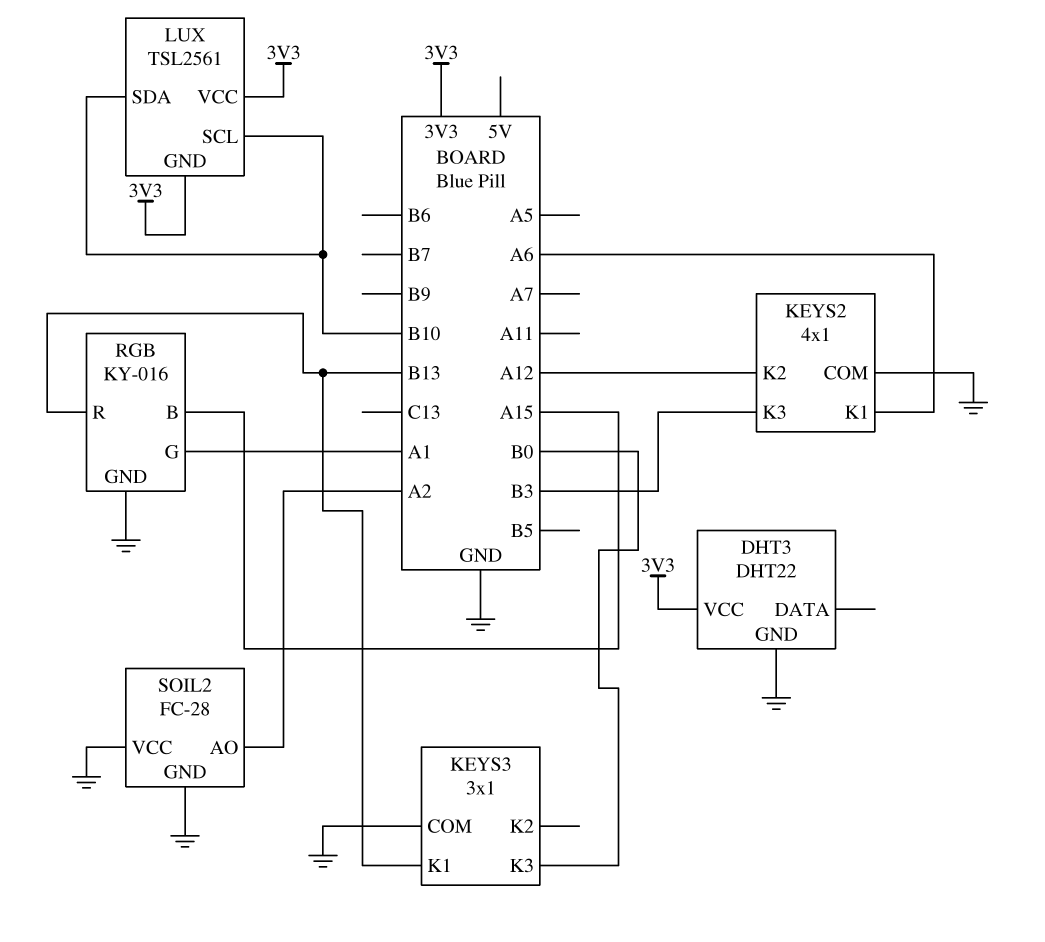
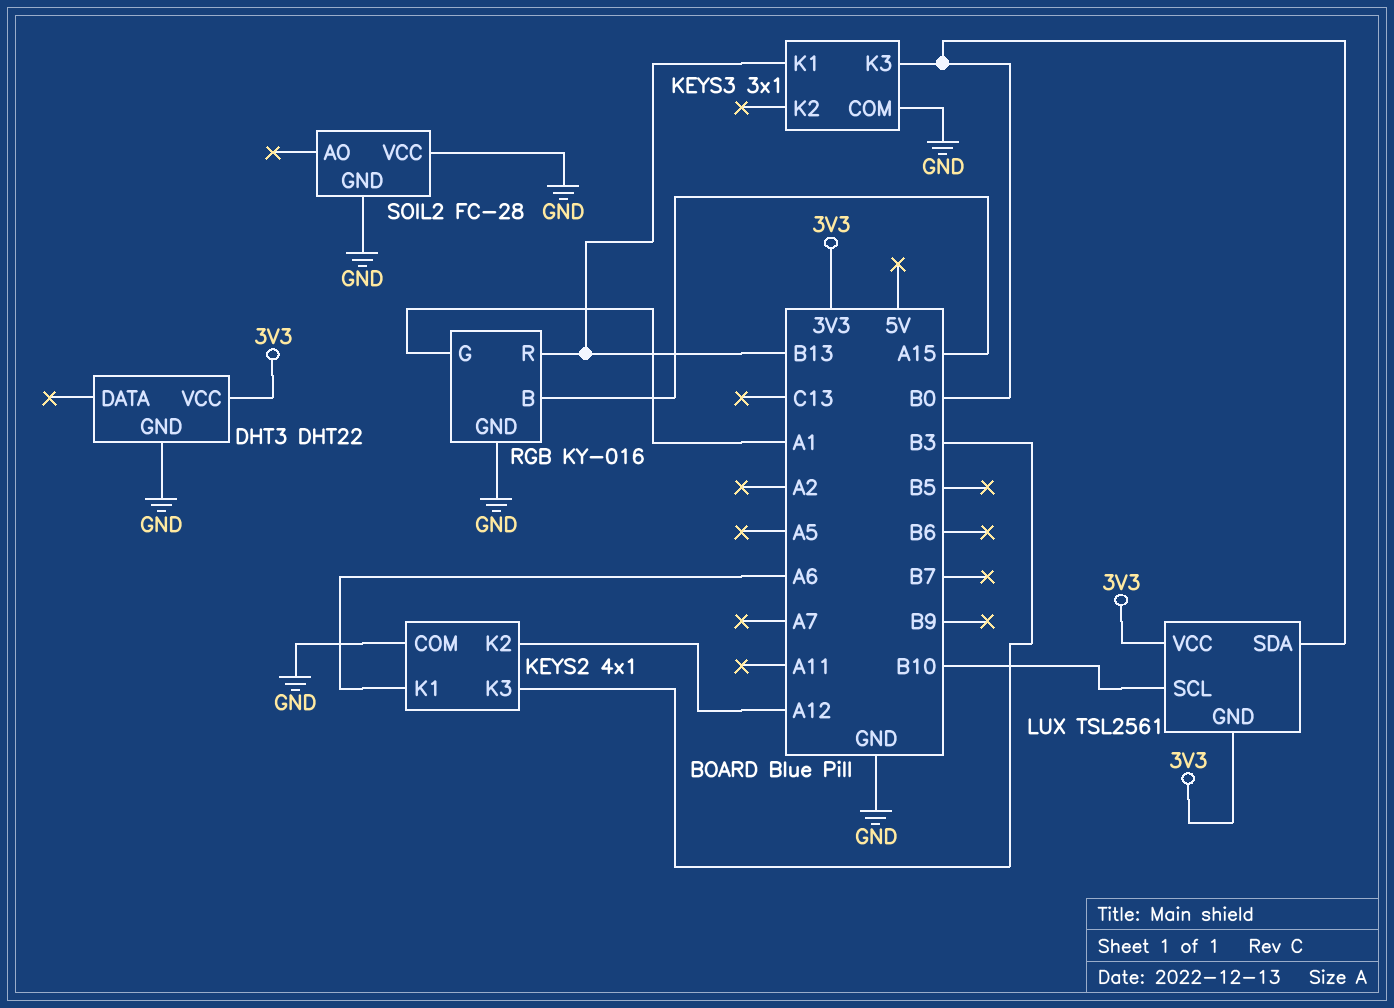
LUX pin SDA: B10 -> B0
SOIL2 pin AO: A2 -> none

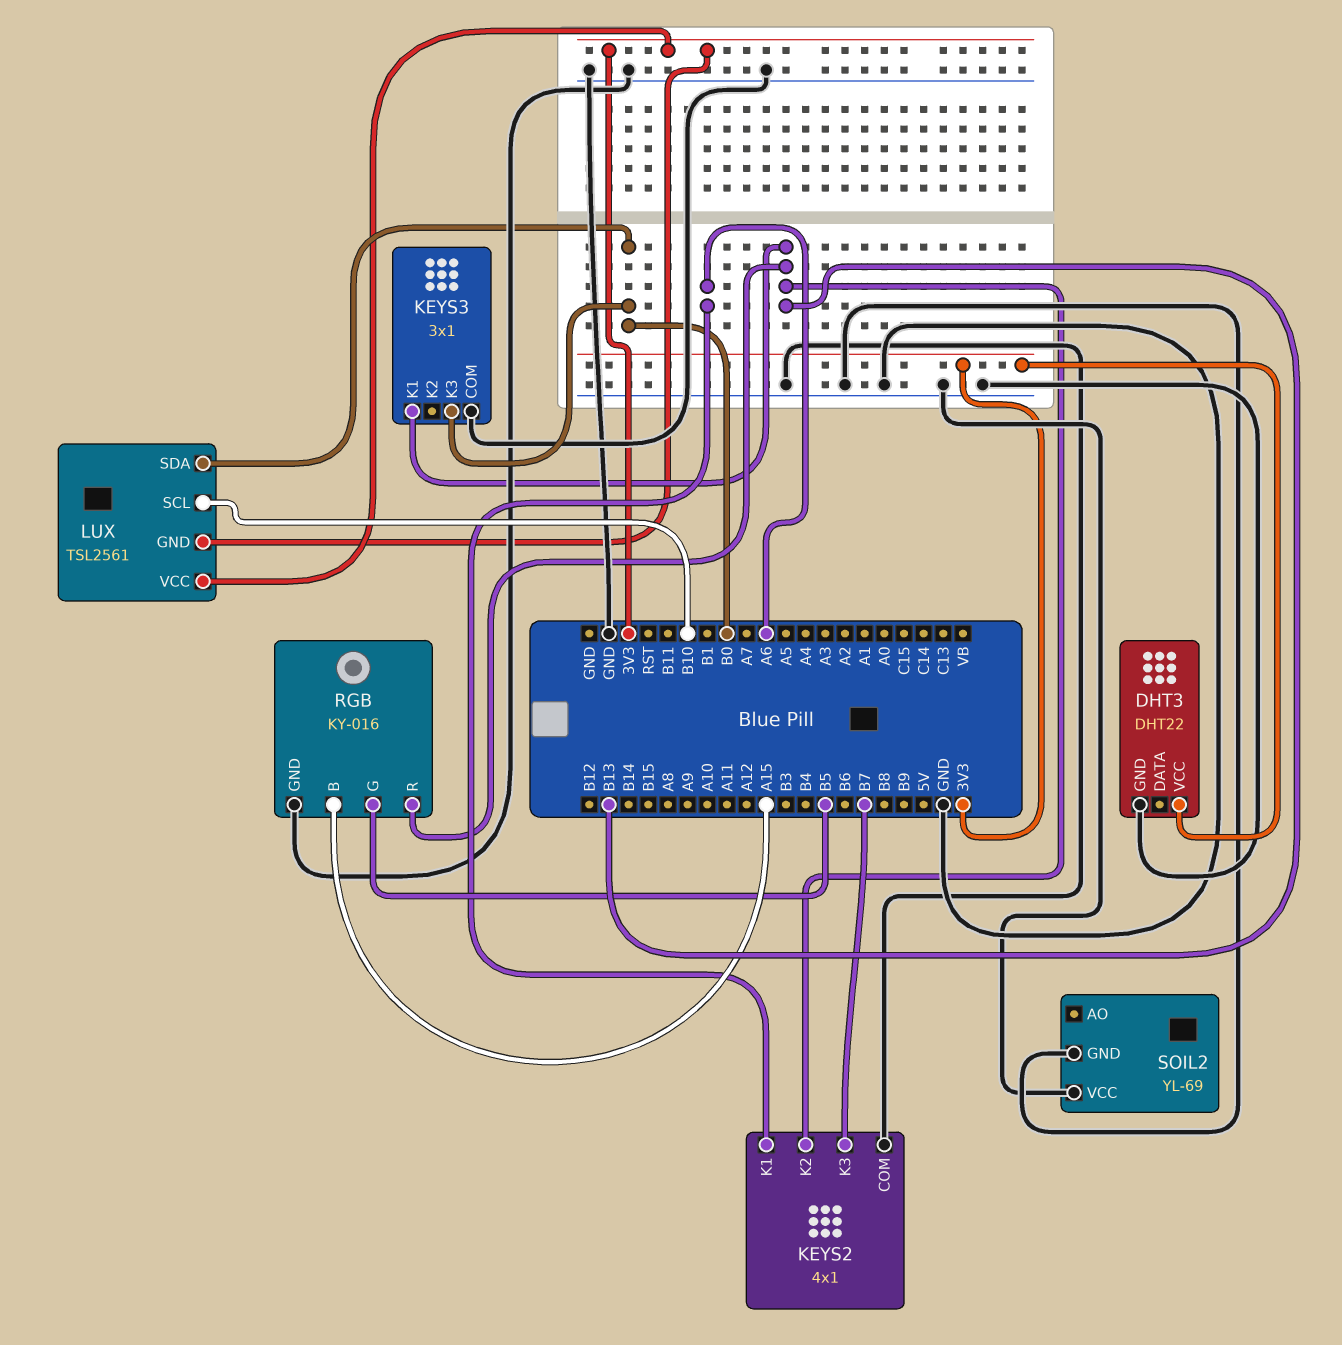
KEYS2 pin K2: A12 -> B13
KEYS2 pin K3: B3 -> B7
RGB pin G: A1 -> B5
SOIL2: FC-28 -> YL-69

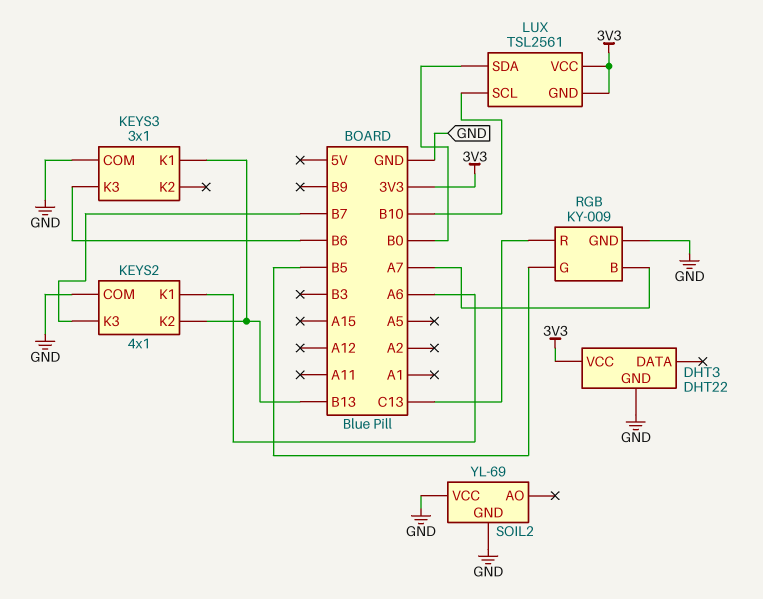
KEYS3 pin K3: B0 -> B6
RGB: KY-016 -> KY-009
RGB pin B: A15 -> A7
RGB pin R: B13 -> C13

